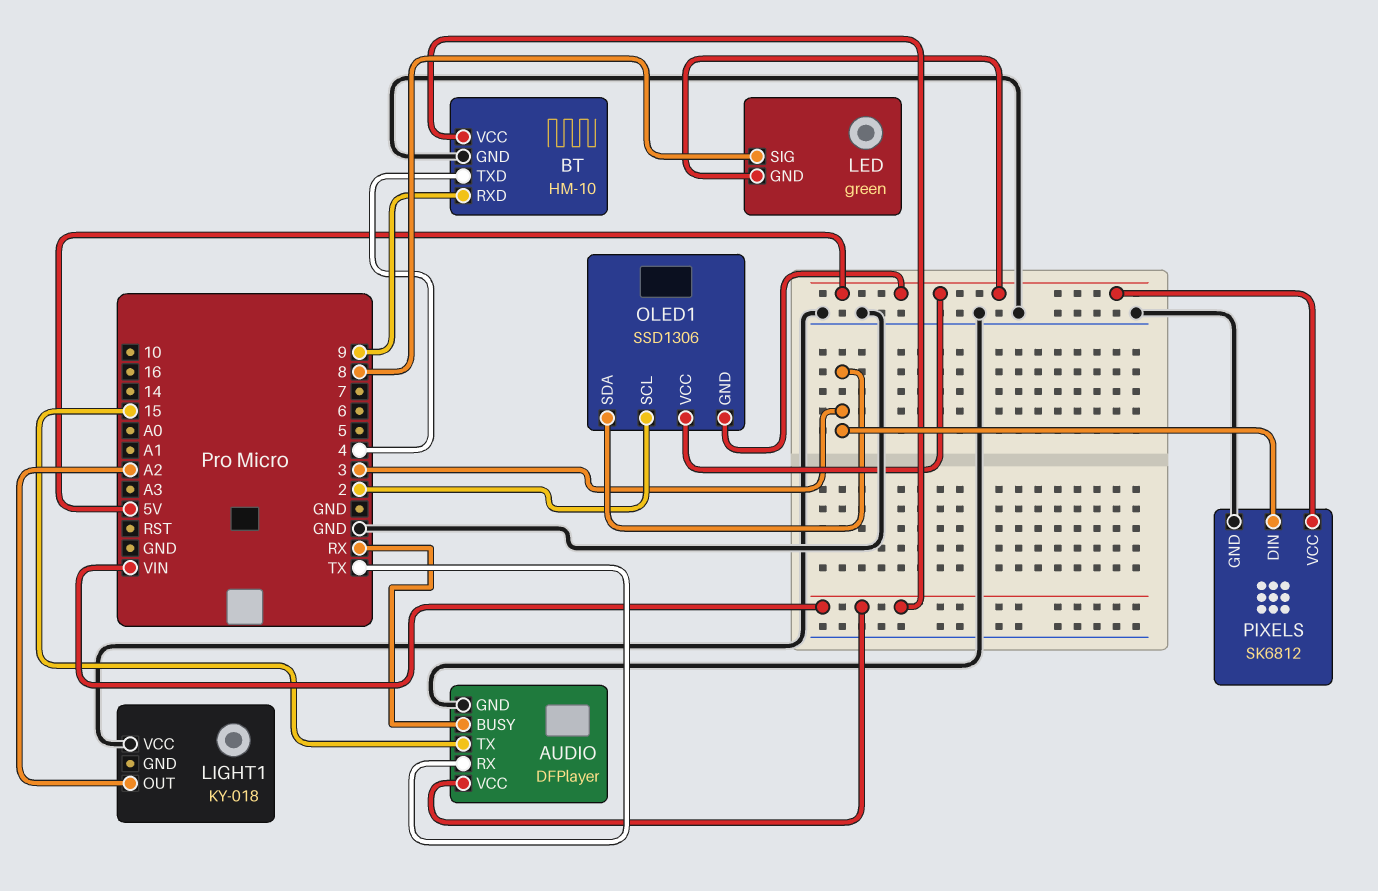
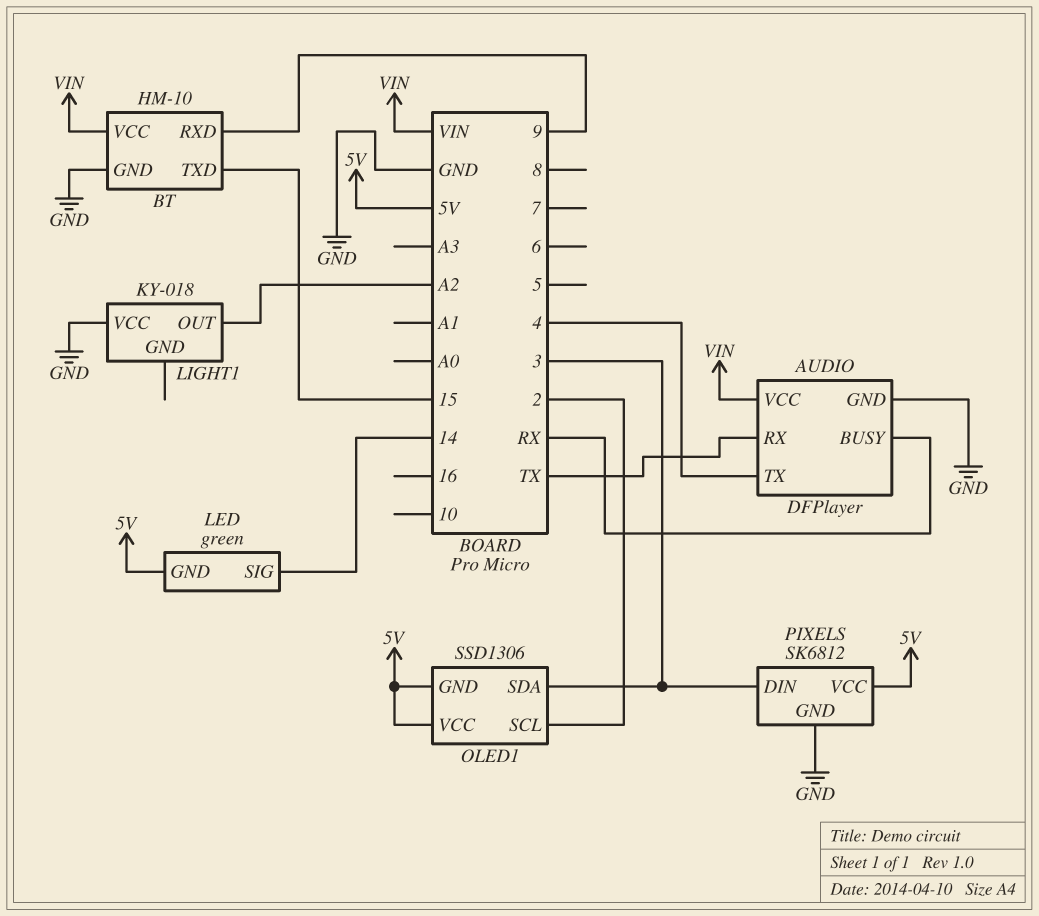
AUDIO pin TX: 15 -> 4
BT pin TXD: 4 -> 15
LED pin SIG: 8 -> 14

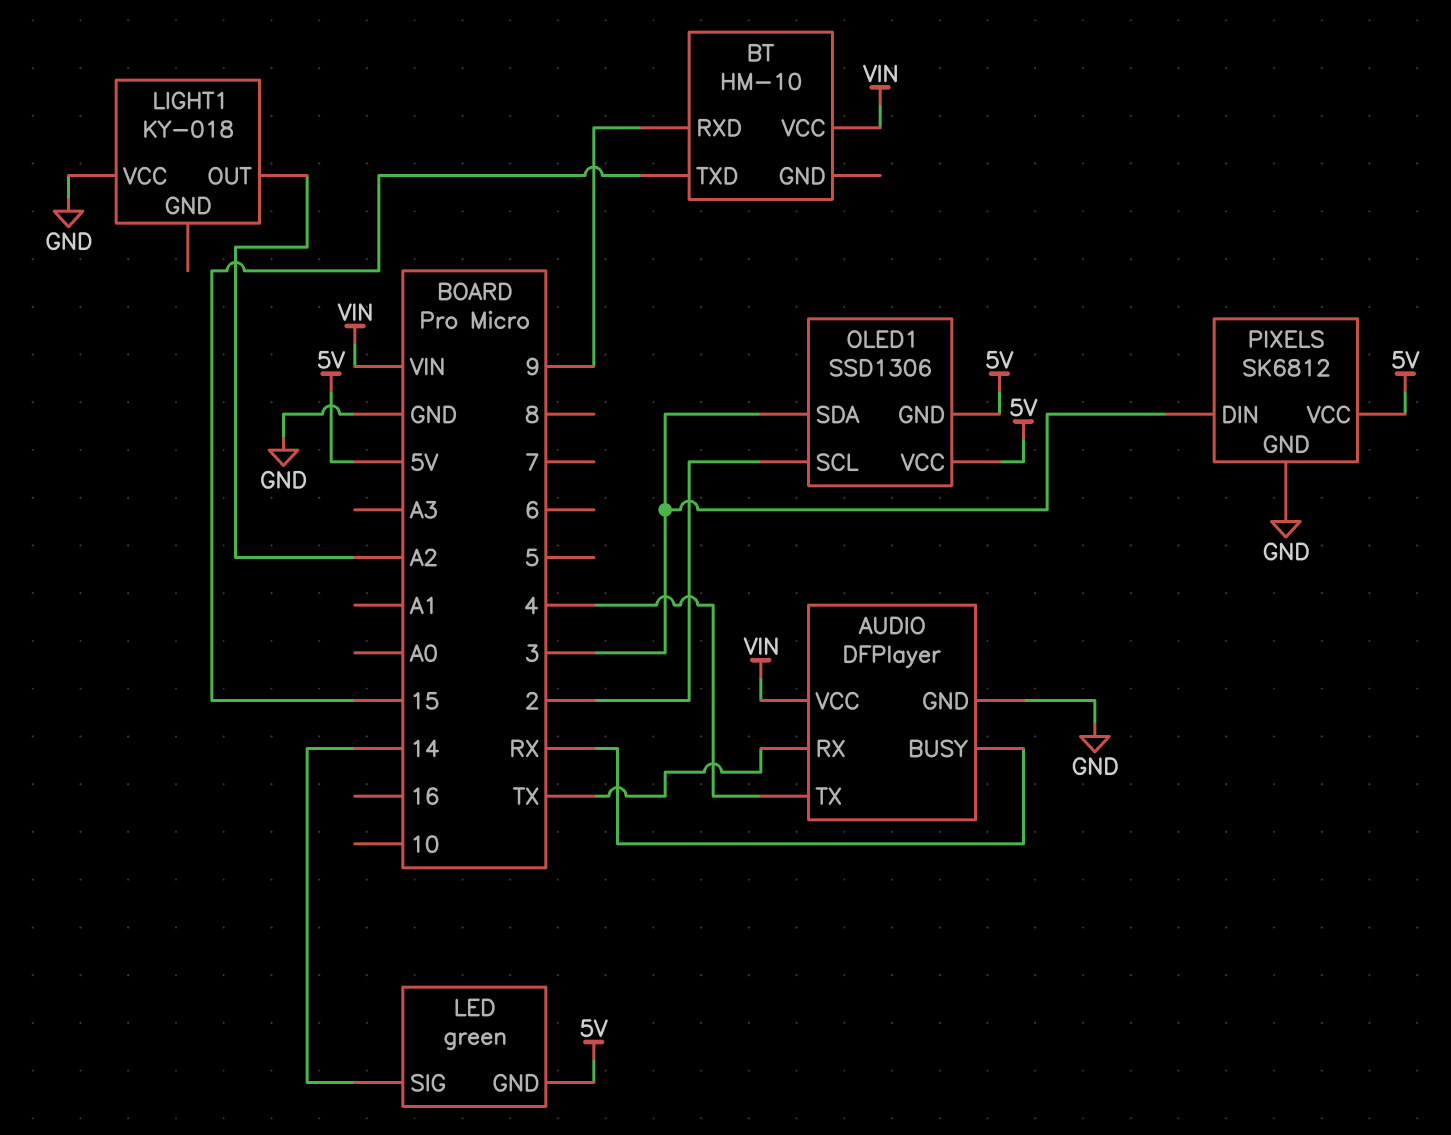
BT pin GND: GND -> none

